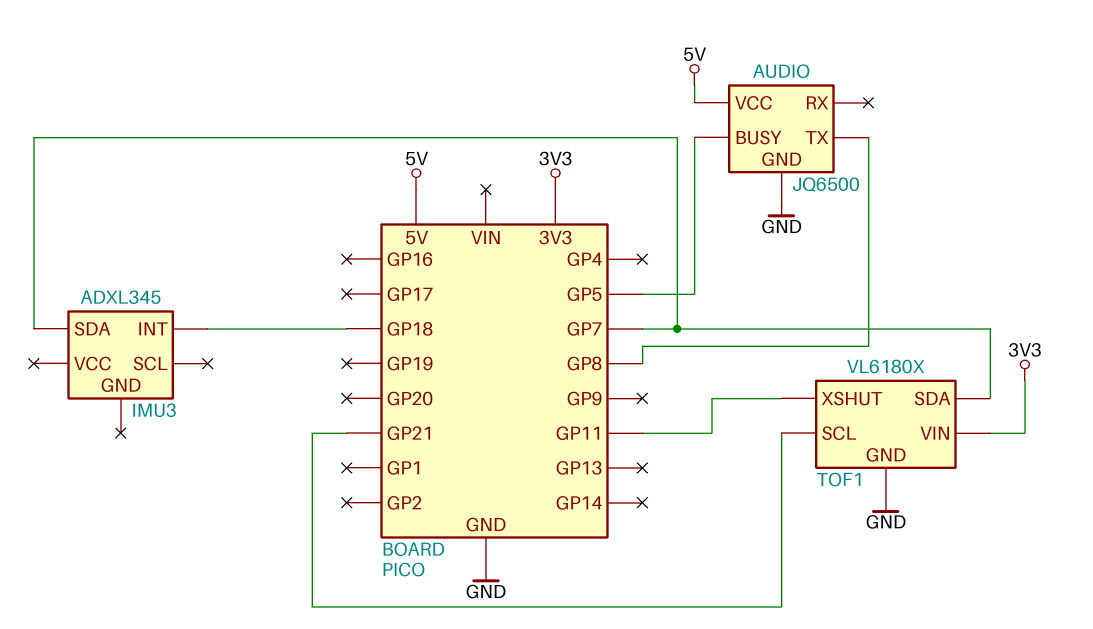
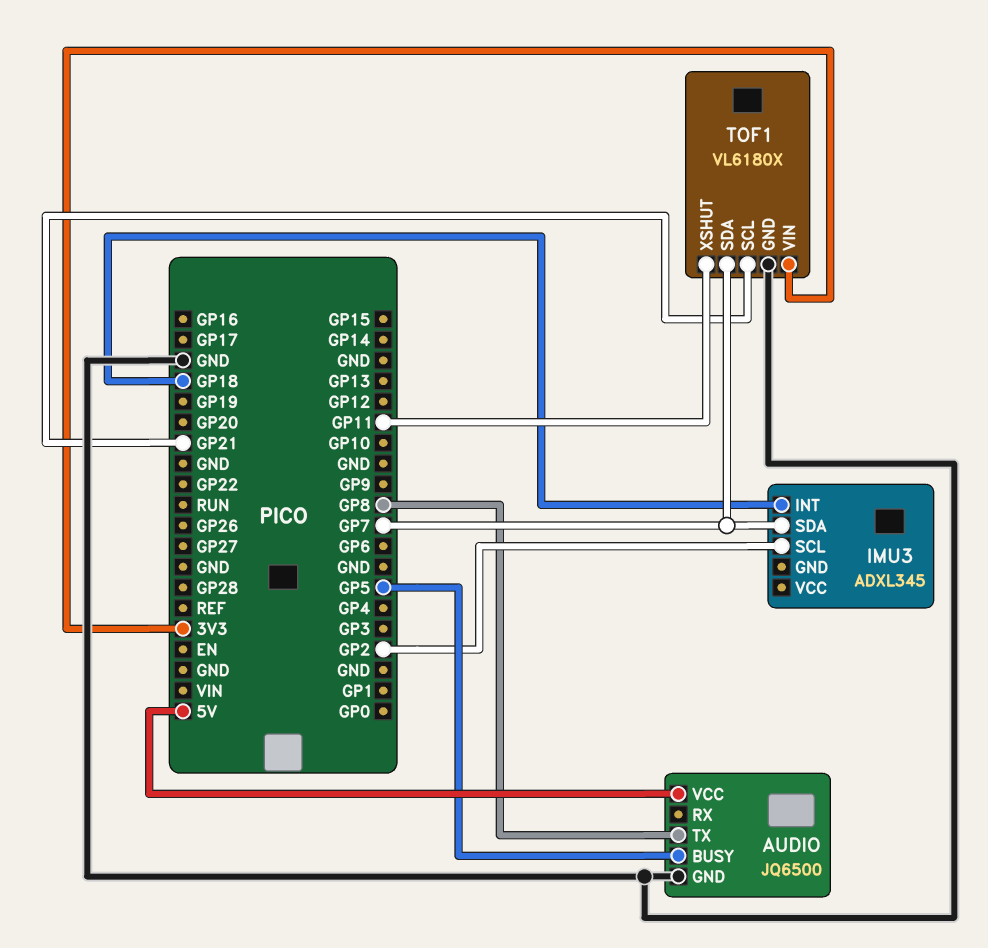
IMU3 pin SCL: none -> GP2

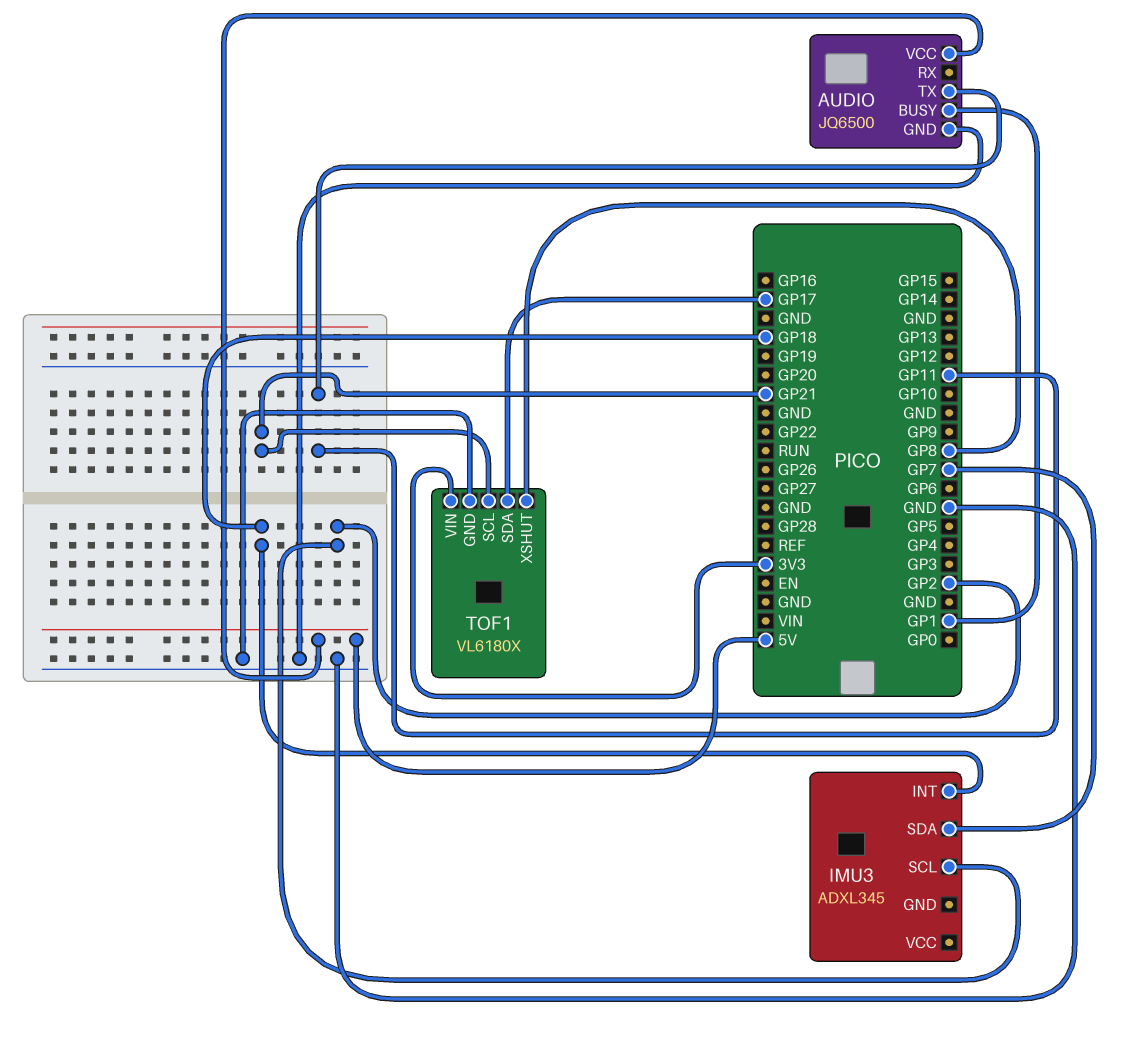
AUDIO pin BUSY: GP5 -> GP1
AUDIO pin TX: GP8 -> GP11
TOF1 pin SDA: GP7 -> GP17
TOF1 pin XSHUT: GP11 -> GP8

